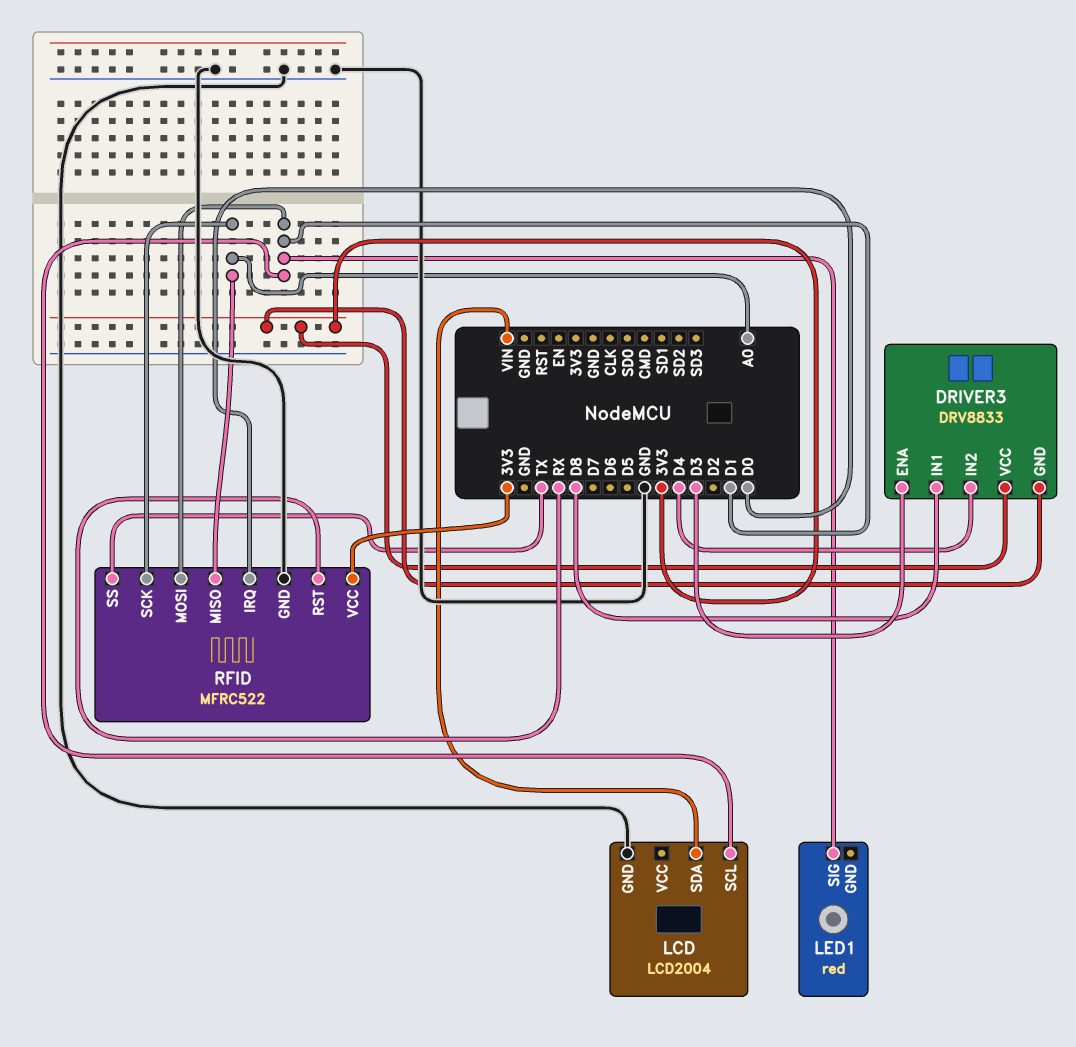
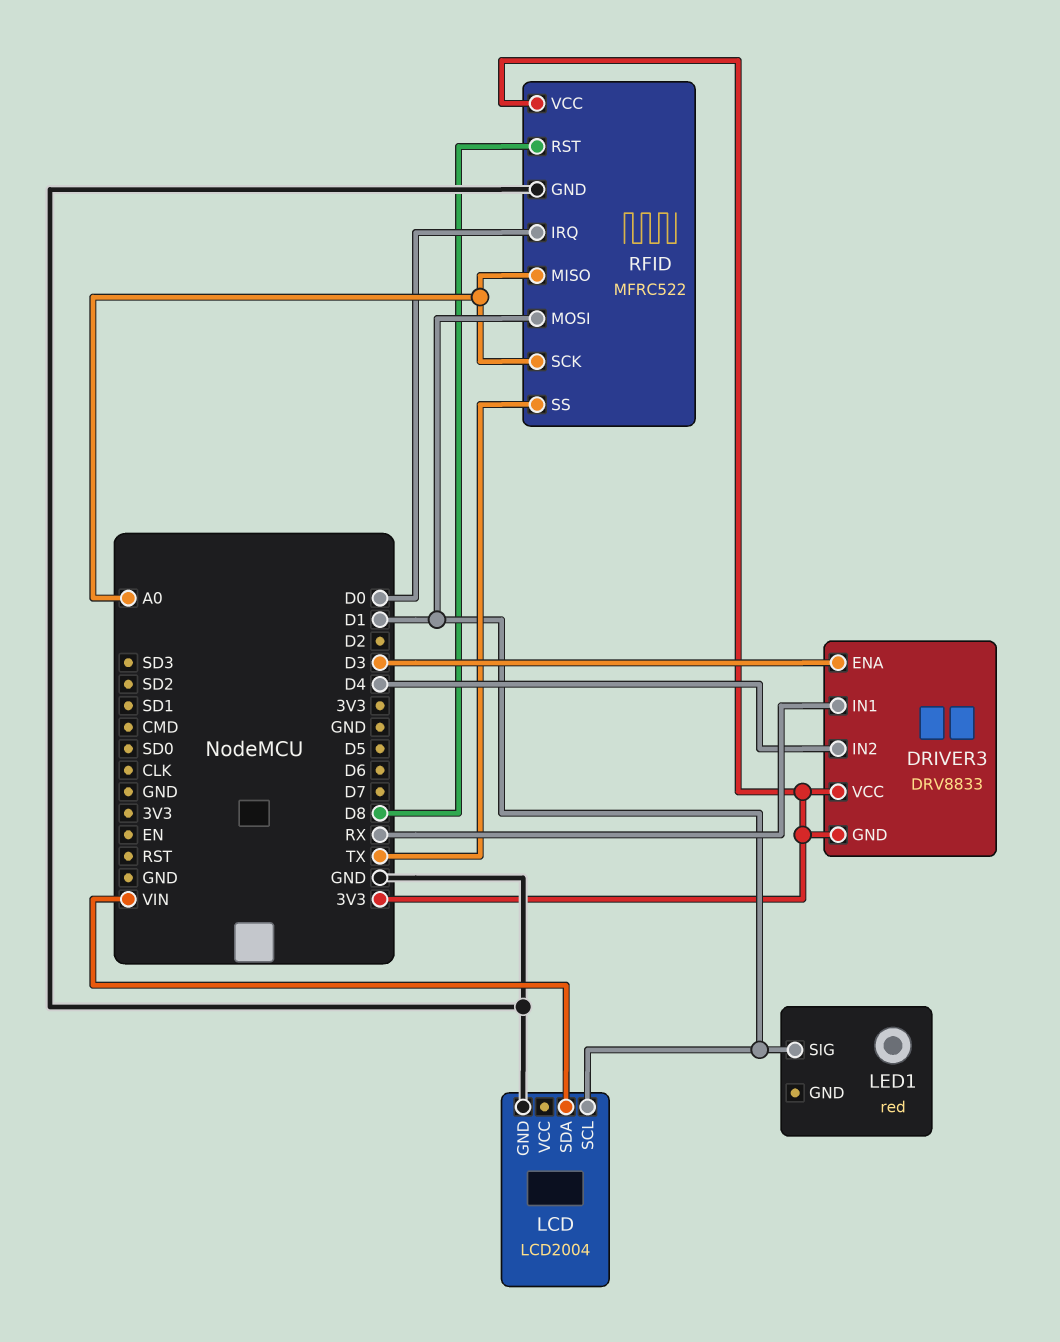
DRIVER3 pin IN1: D8 -> RX
RFID pin RST: RX -> D8

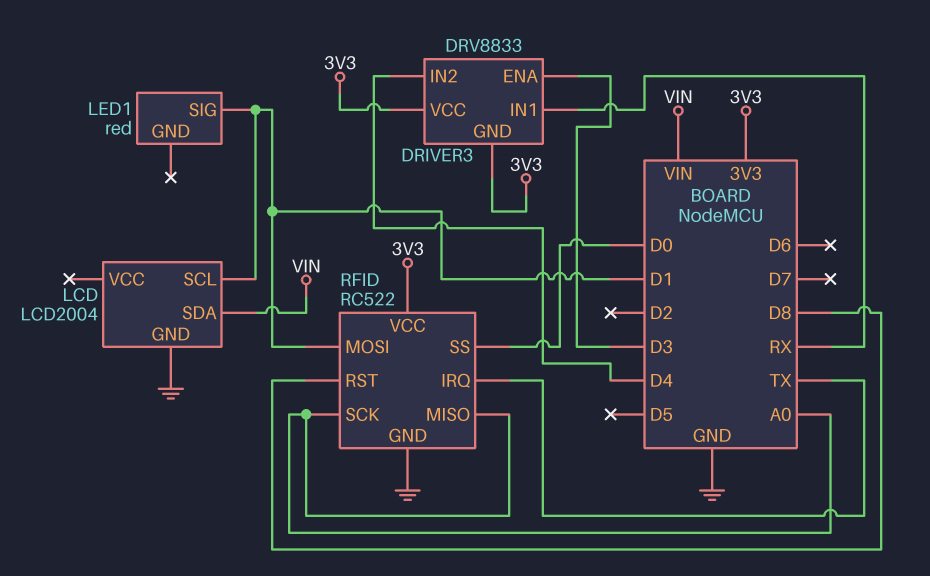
RFID: MFRC522 -> RC522
RFID pin IRQ: D0 -> TX
RFID pin SS: TX -> D0

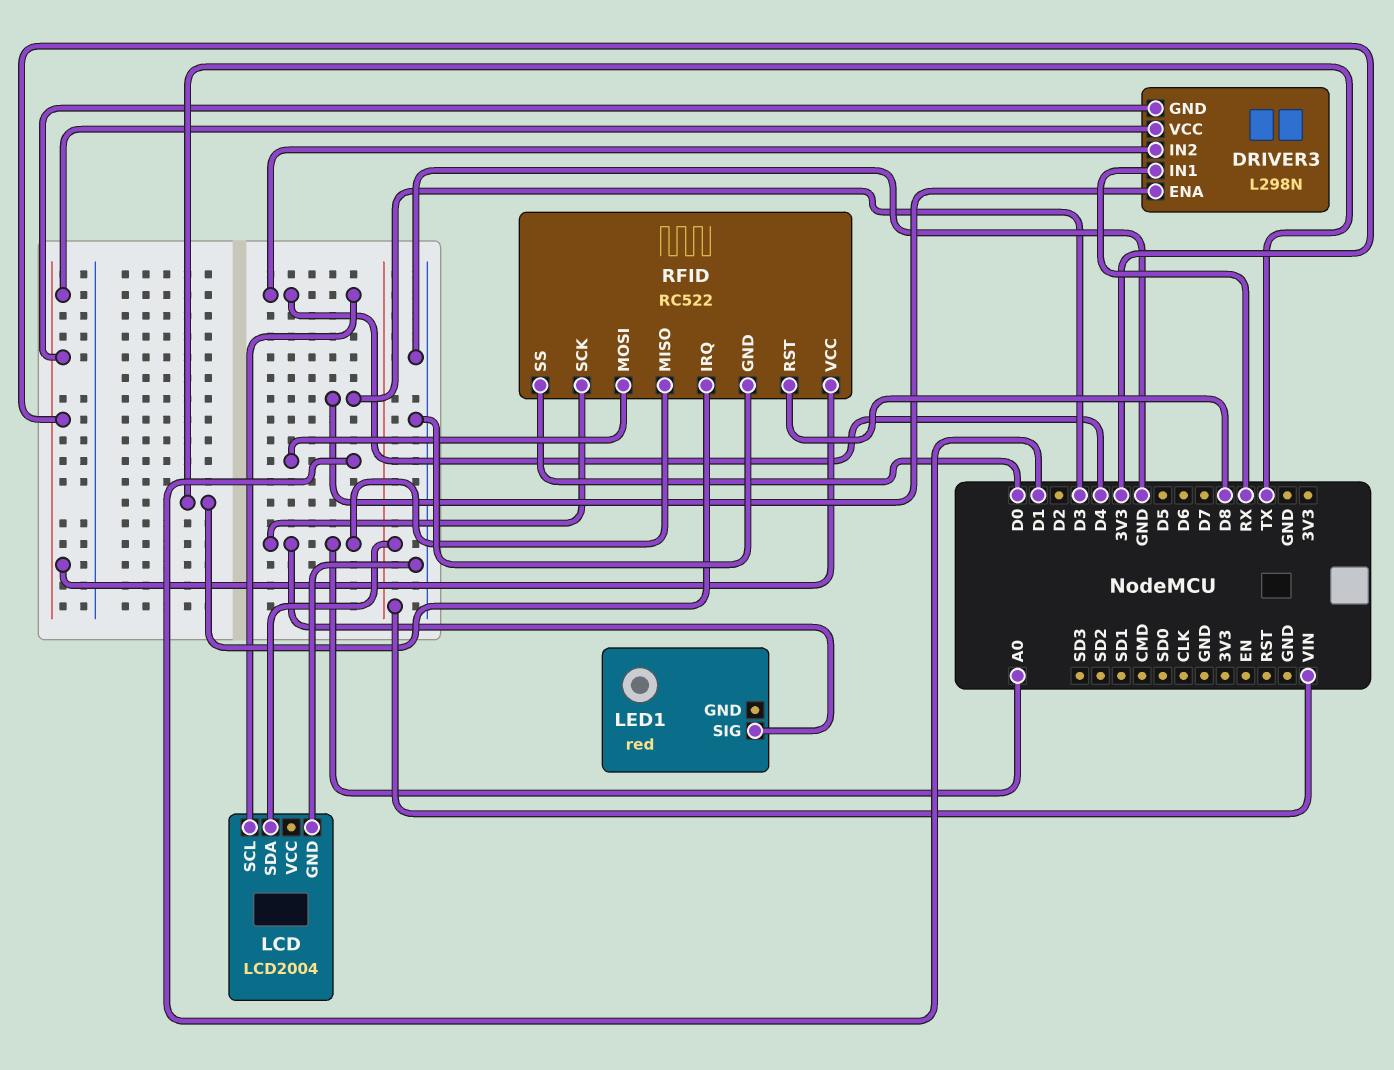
DRIVER3: DRV8833 -> L298N
LCD pin SCL: D1 -> D4
LED1 pin SIG: D1 -> A0

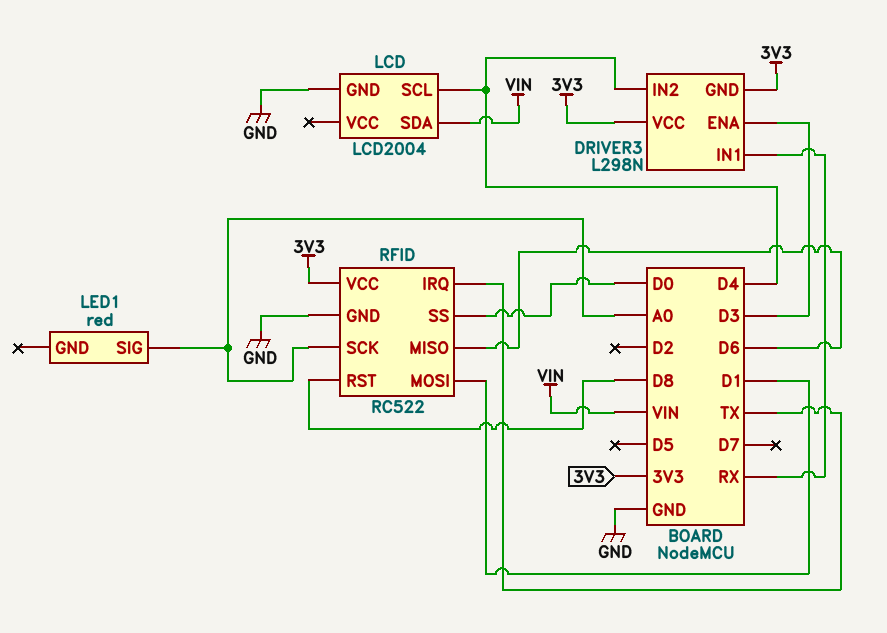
RFID pin MISO: A0 -> D6

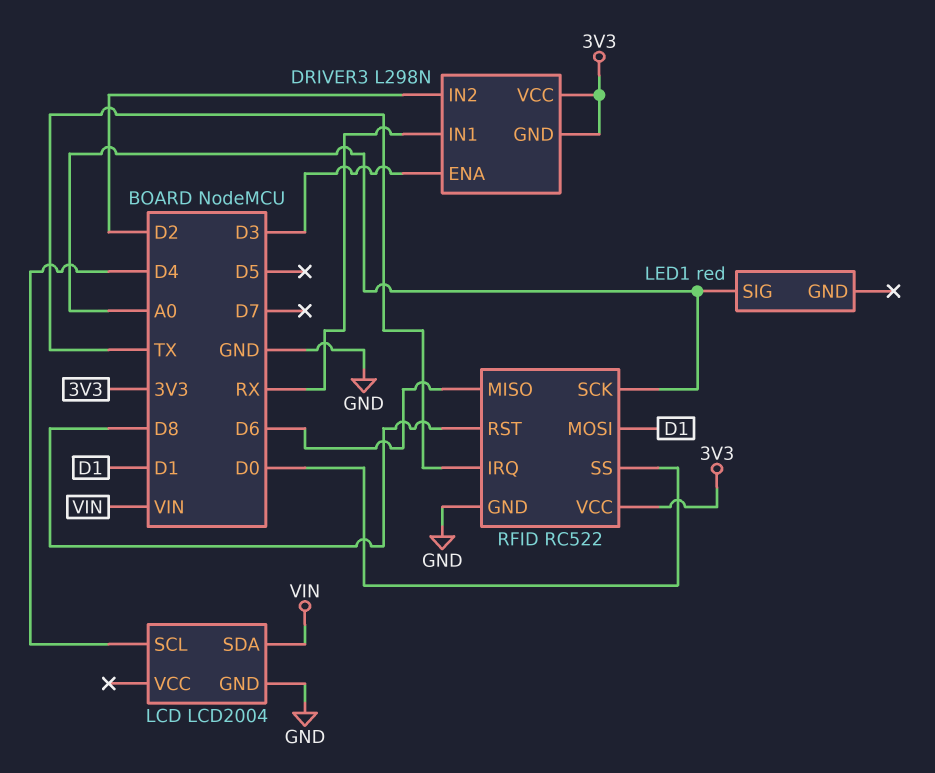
DRIVER3 pin IN2: D4 -> D2

